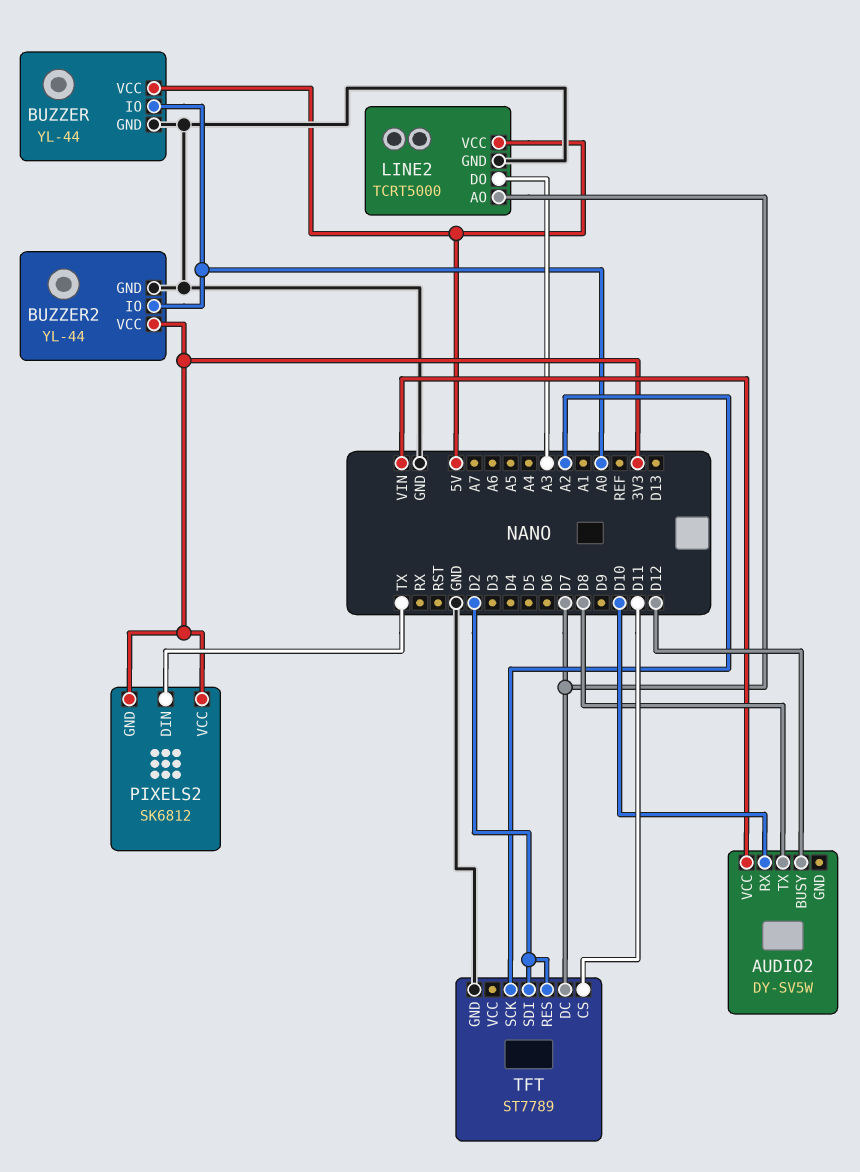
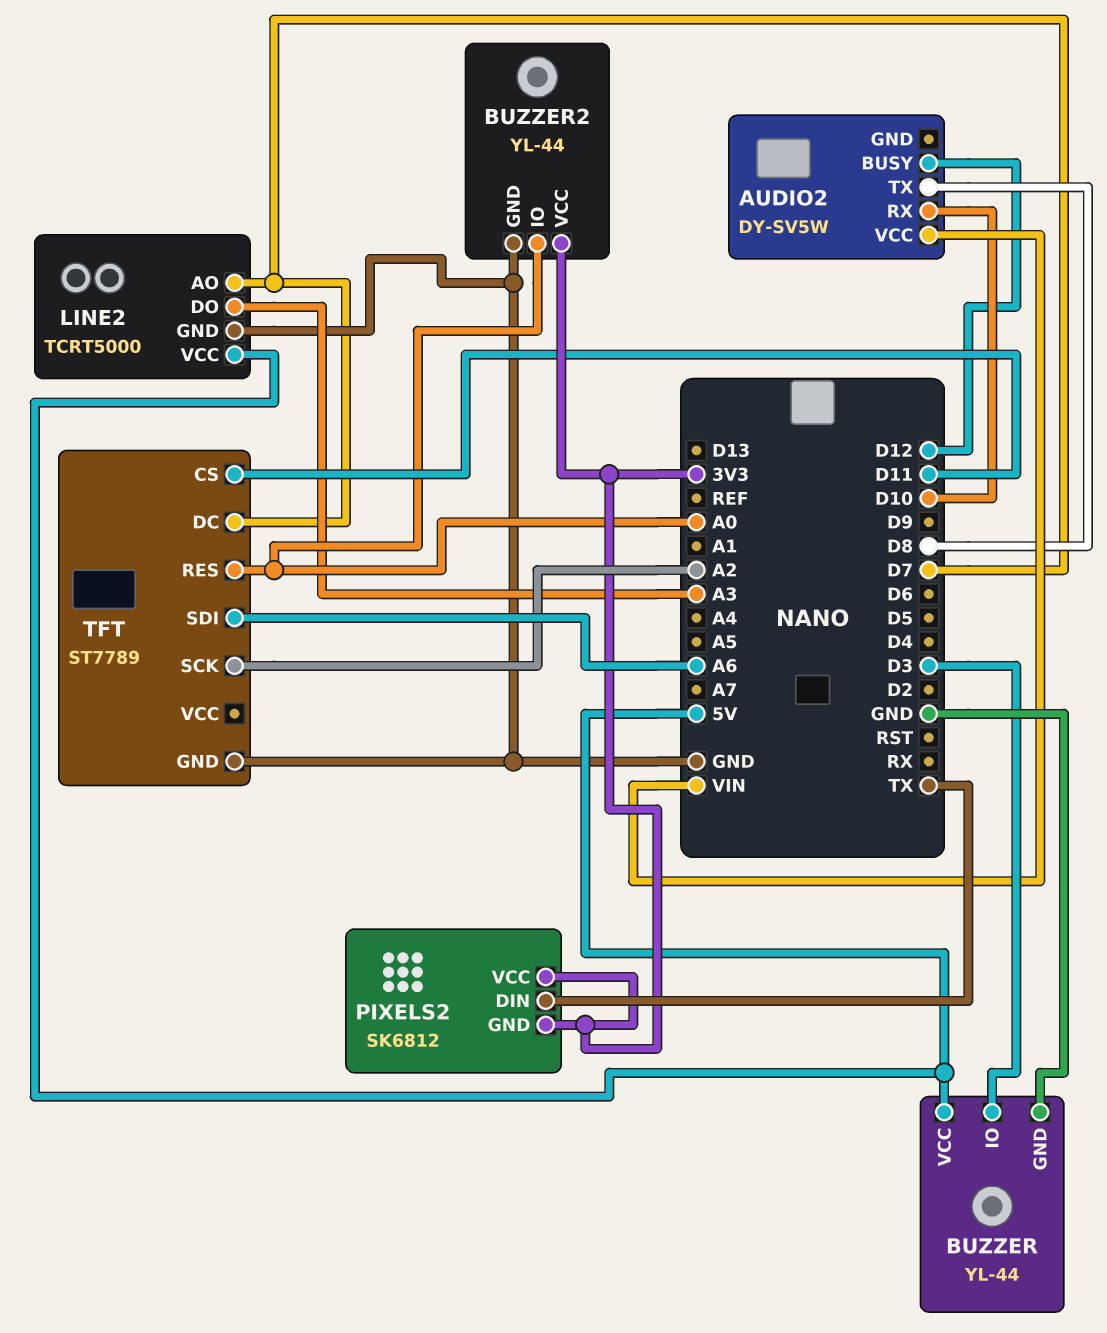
BUZZER pin IO: A0 -> D3
TFT pin RES: D2 -> A0
TFT pin SDI: D2 -> A6

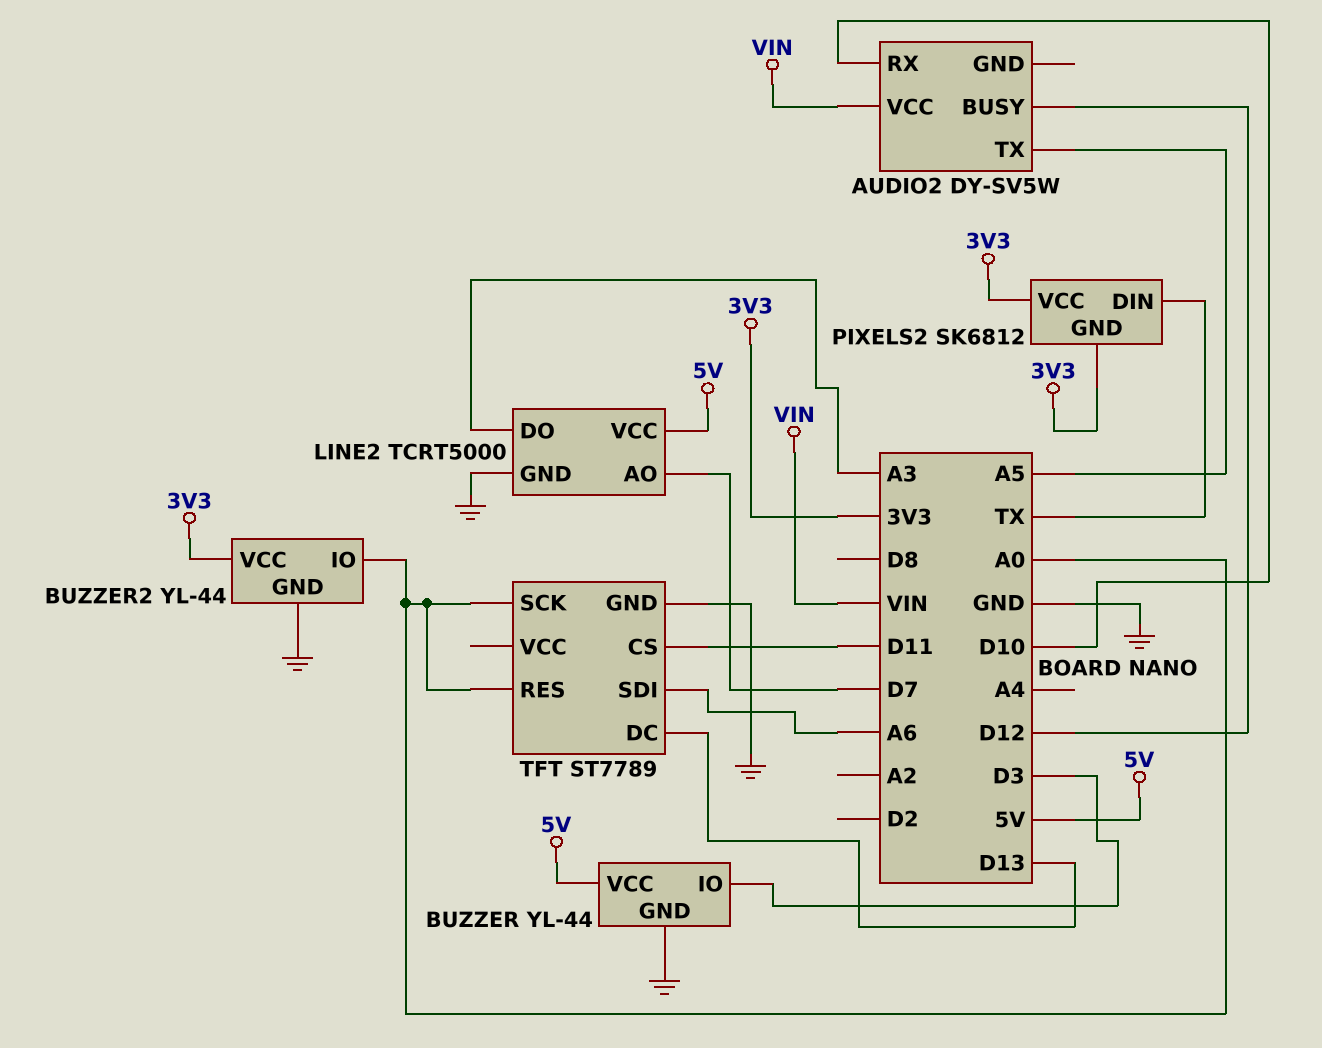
AUDIO2 pin TX: D8 -> A5
TFT pin DC: D7 -> D13
TFT pin SCK: A2 -> A0

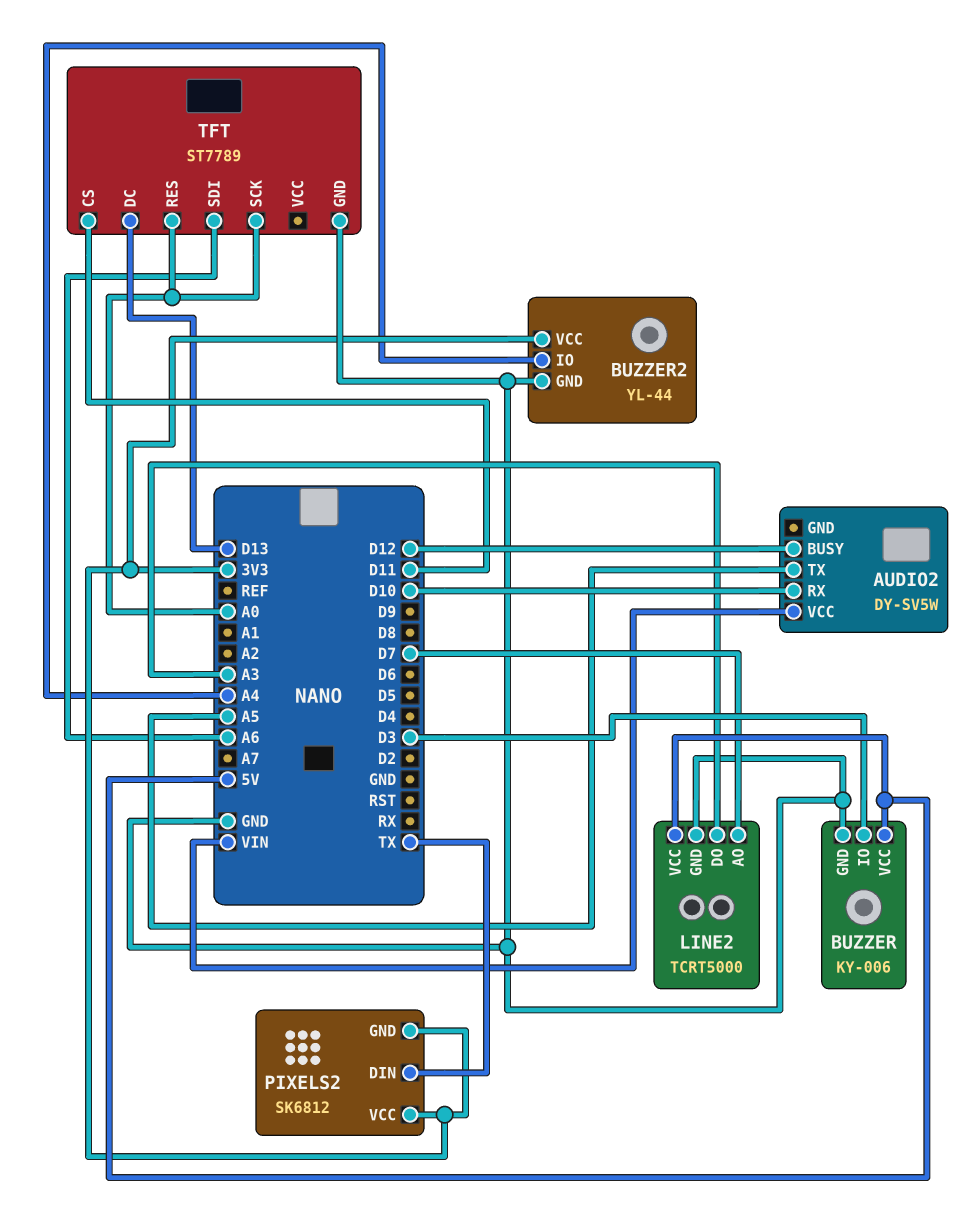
BUZZER: YL-44 -> KY-006
BUZZER2 pin IO: A0 -> A4

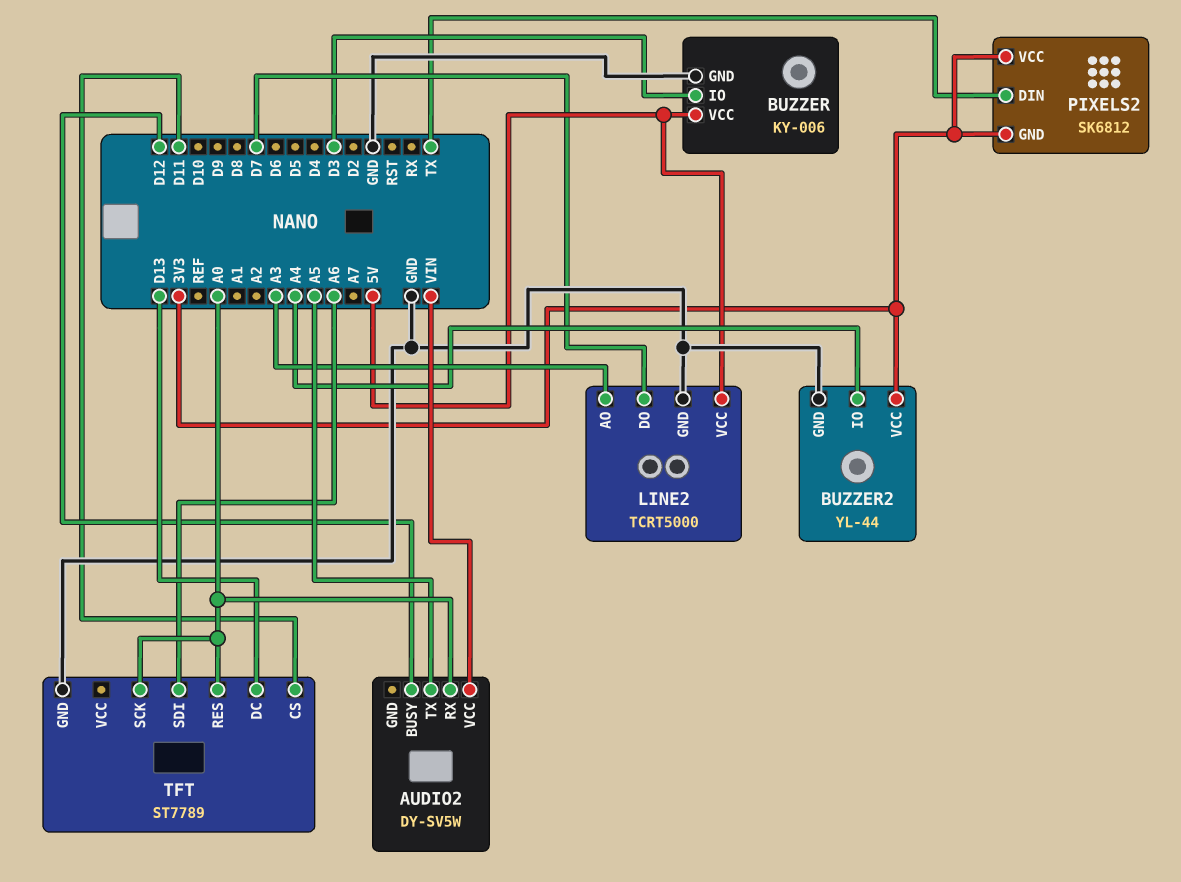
AUDIO2 pin RX: D10 -> A0
LINE2 pin AO: D7 -> A3
LINE2 pin DO: A3 -> D7

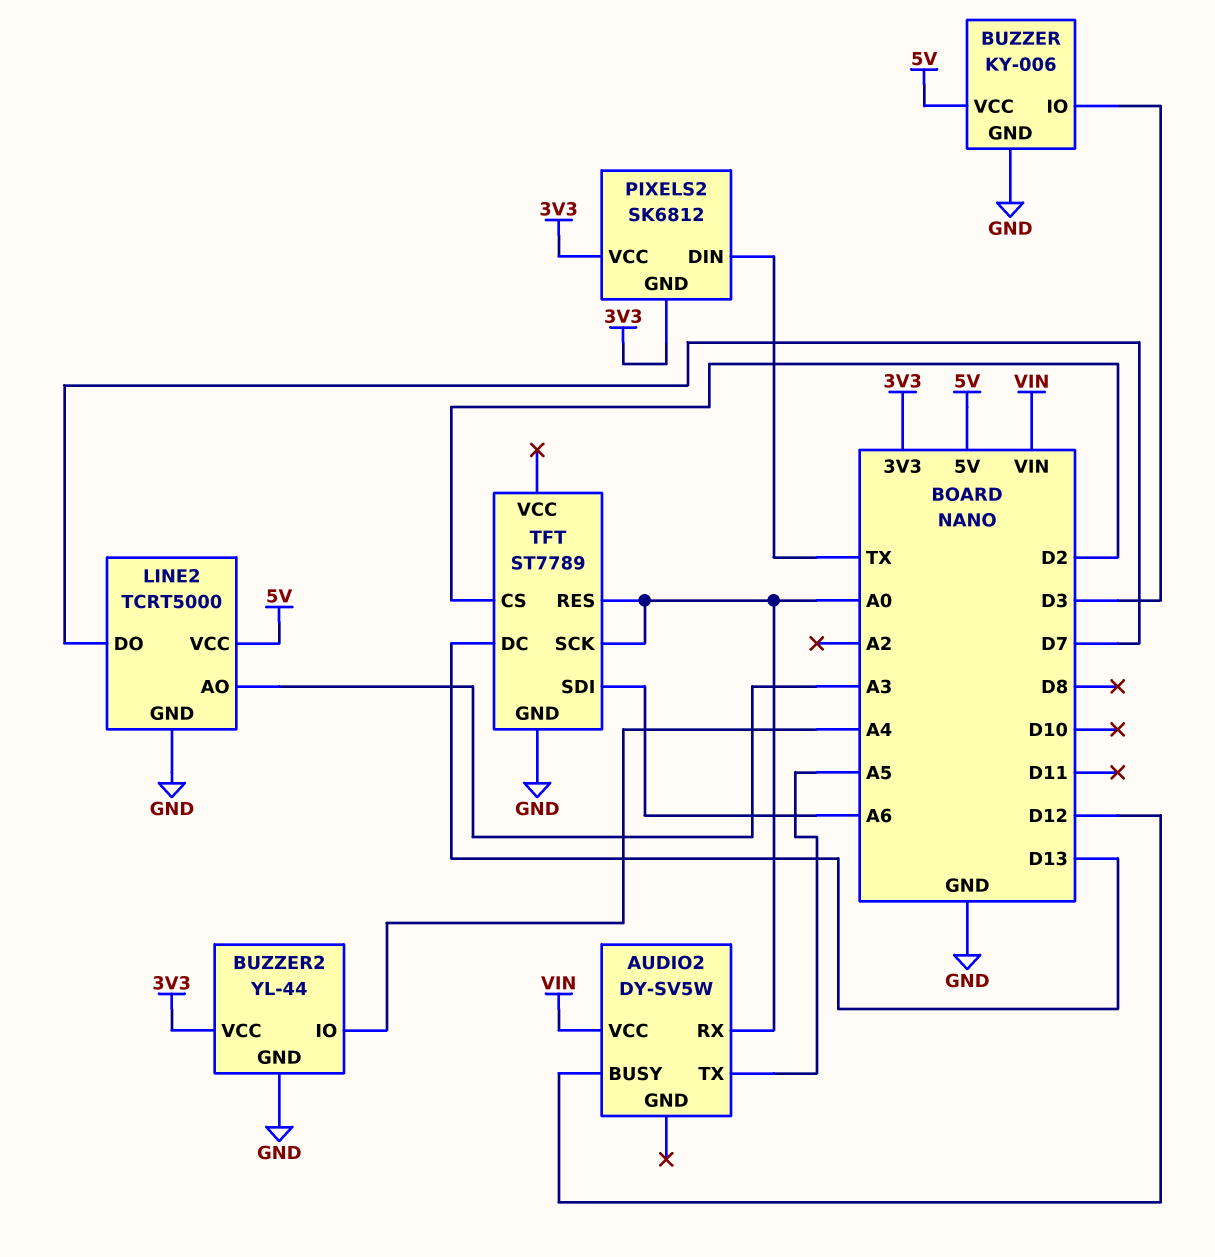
TFT pin CS: D11 -> D2

